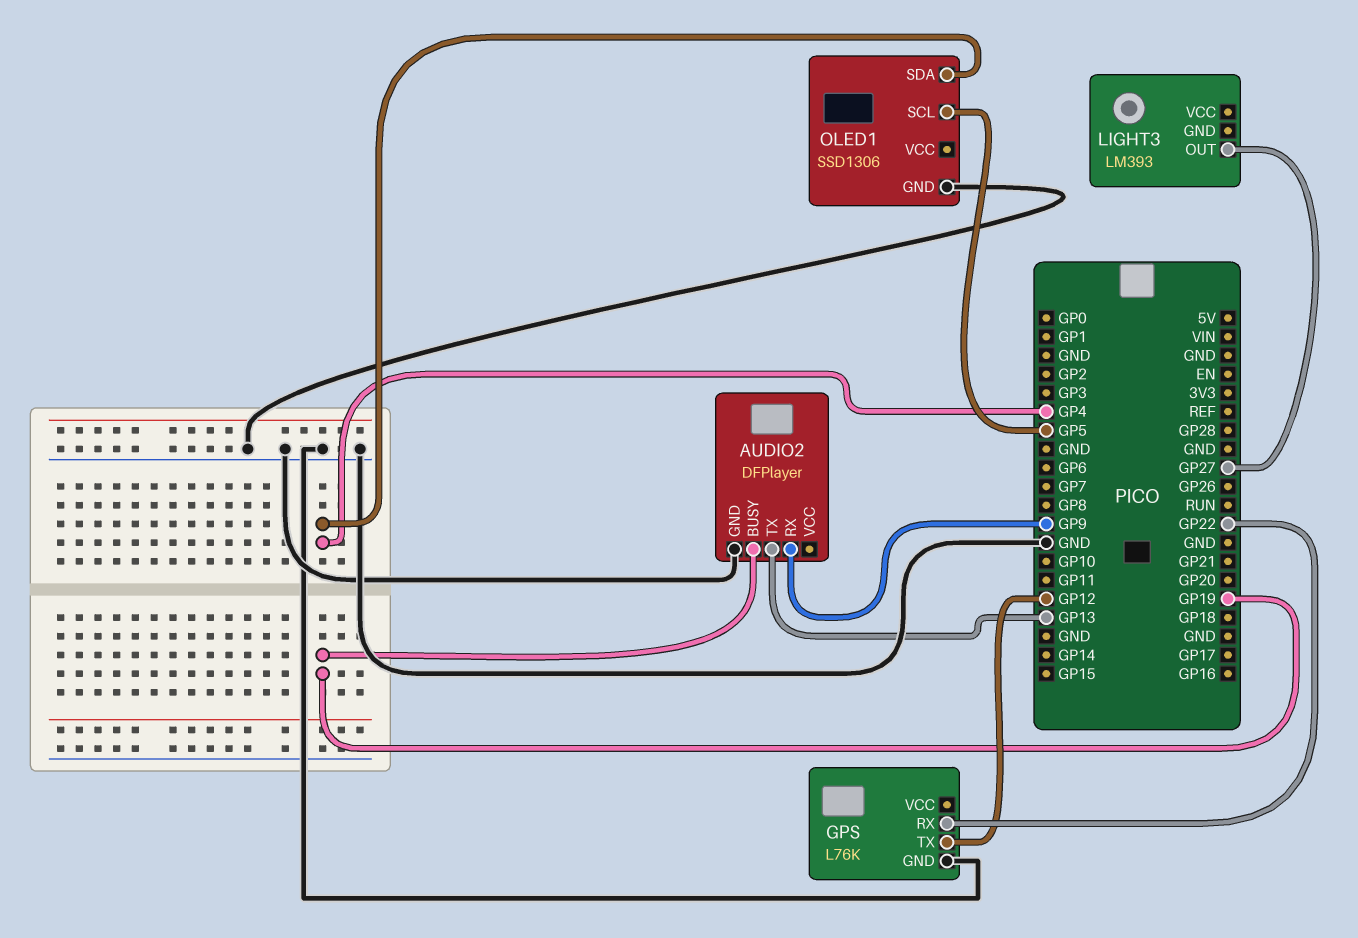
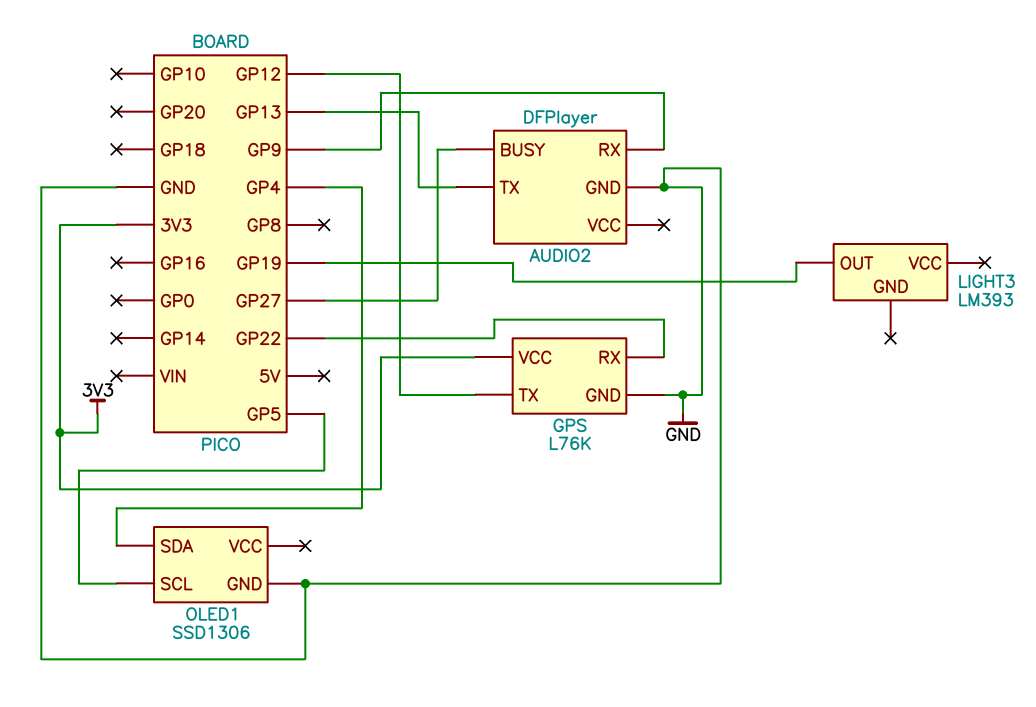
AUDIO2 pin BUSY: GP19 -> GP27
GPS pin VCC: none -> 3V3
LIGHT3 pin OUT: GP27 -> GP19

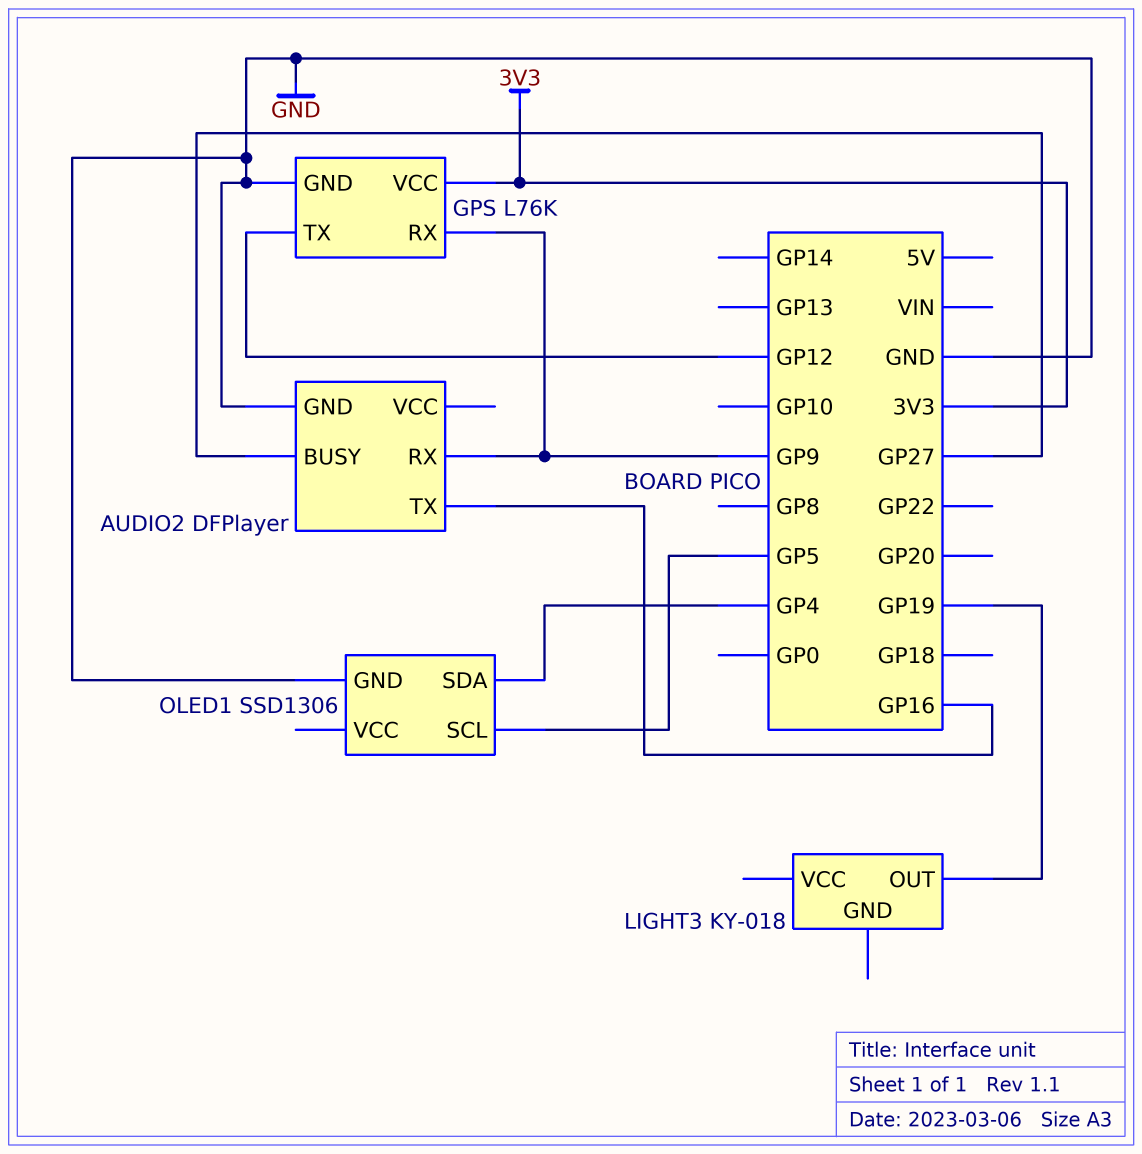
AUDIO2 pin TX: GP13 -> GP16
GPS pin RX: GP22 -> GP9
LIGHT3: LM393 -> KY-018

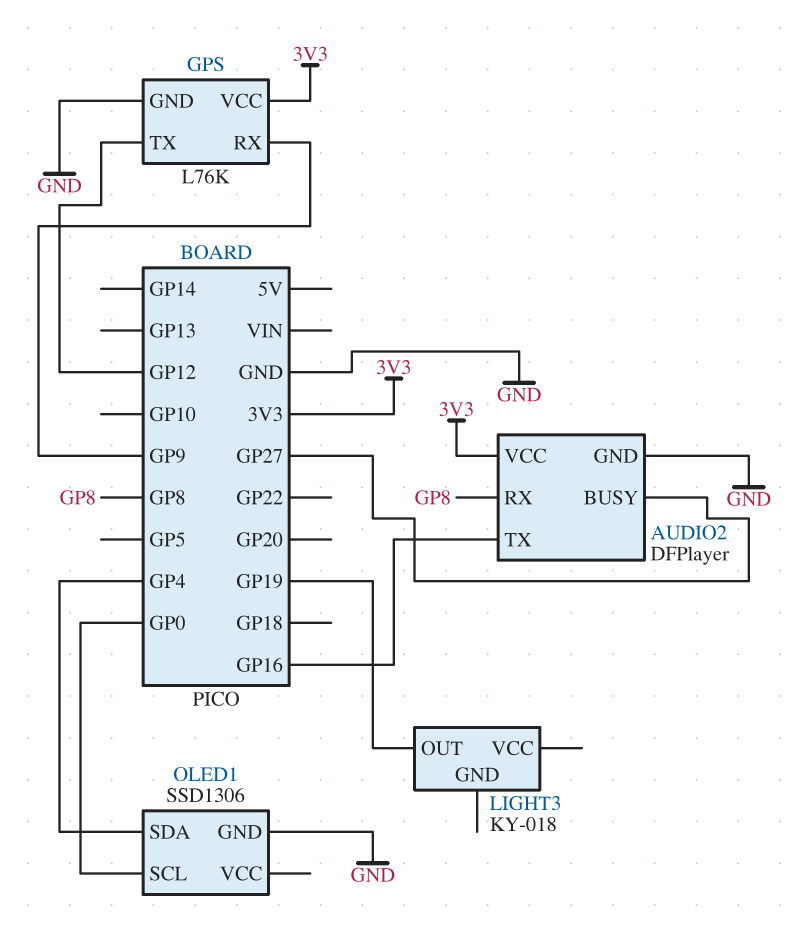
AUDIO2 pin RX: GP9 -> GP8
AUDIO2 pin VCC: none -> 3V3
OLED1 pin SCL: GP5 -> GP0

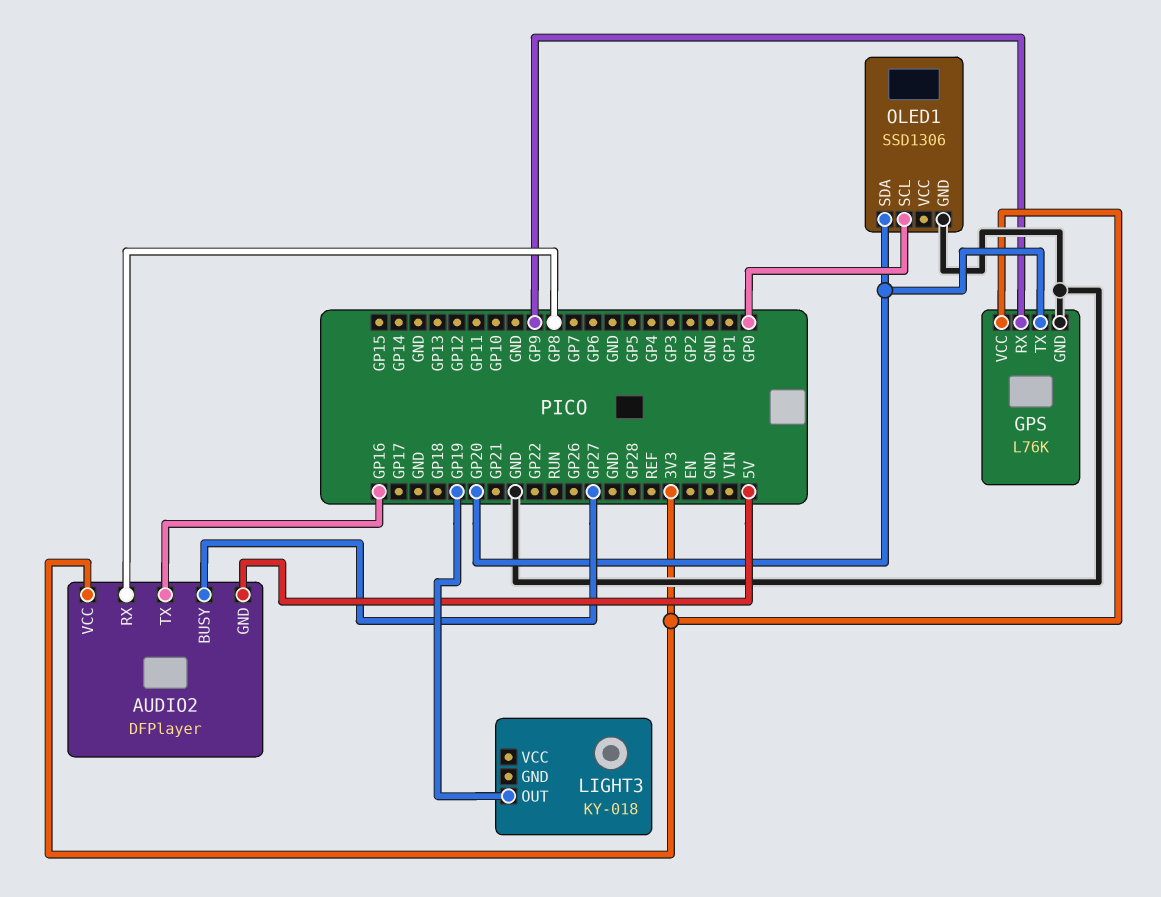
AUDIO2 pin GND: GND -> 5V
GPS pin TX: GP12 -> GP20
OLED1 pin SDA: GP4 -> GP20

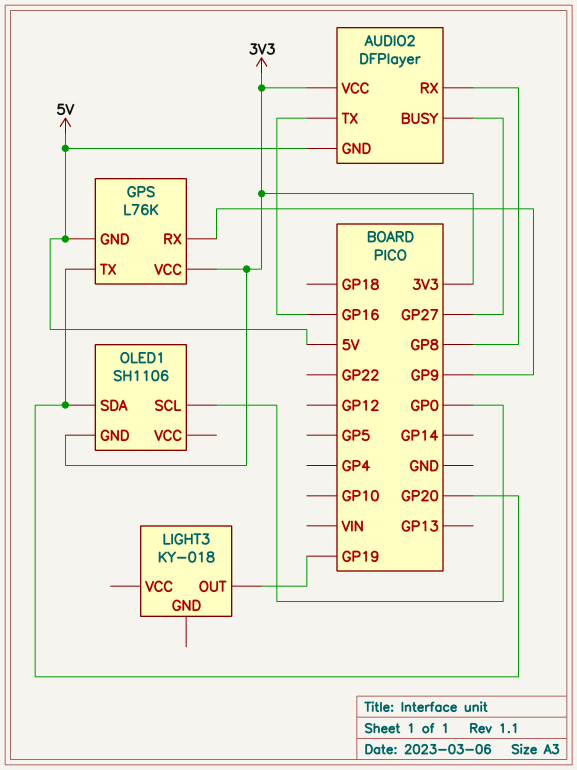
GPS pin GND: GND -> 5V
OLED1: SSD1306 -> SH1106
OLED1 pin GND: GND -> 3V3

